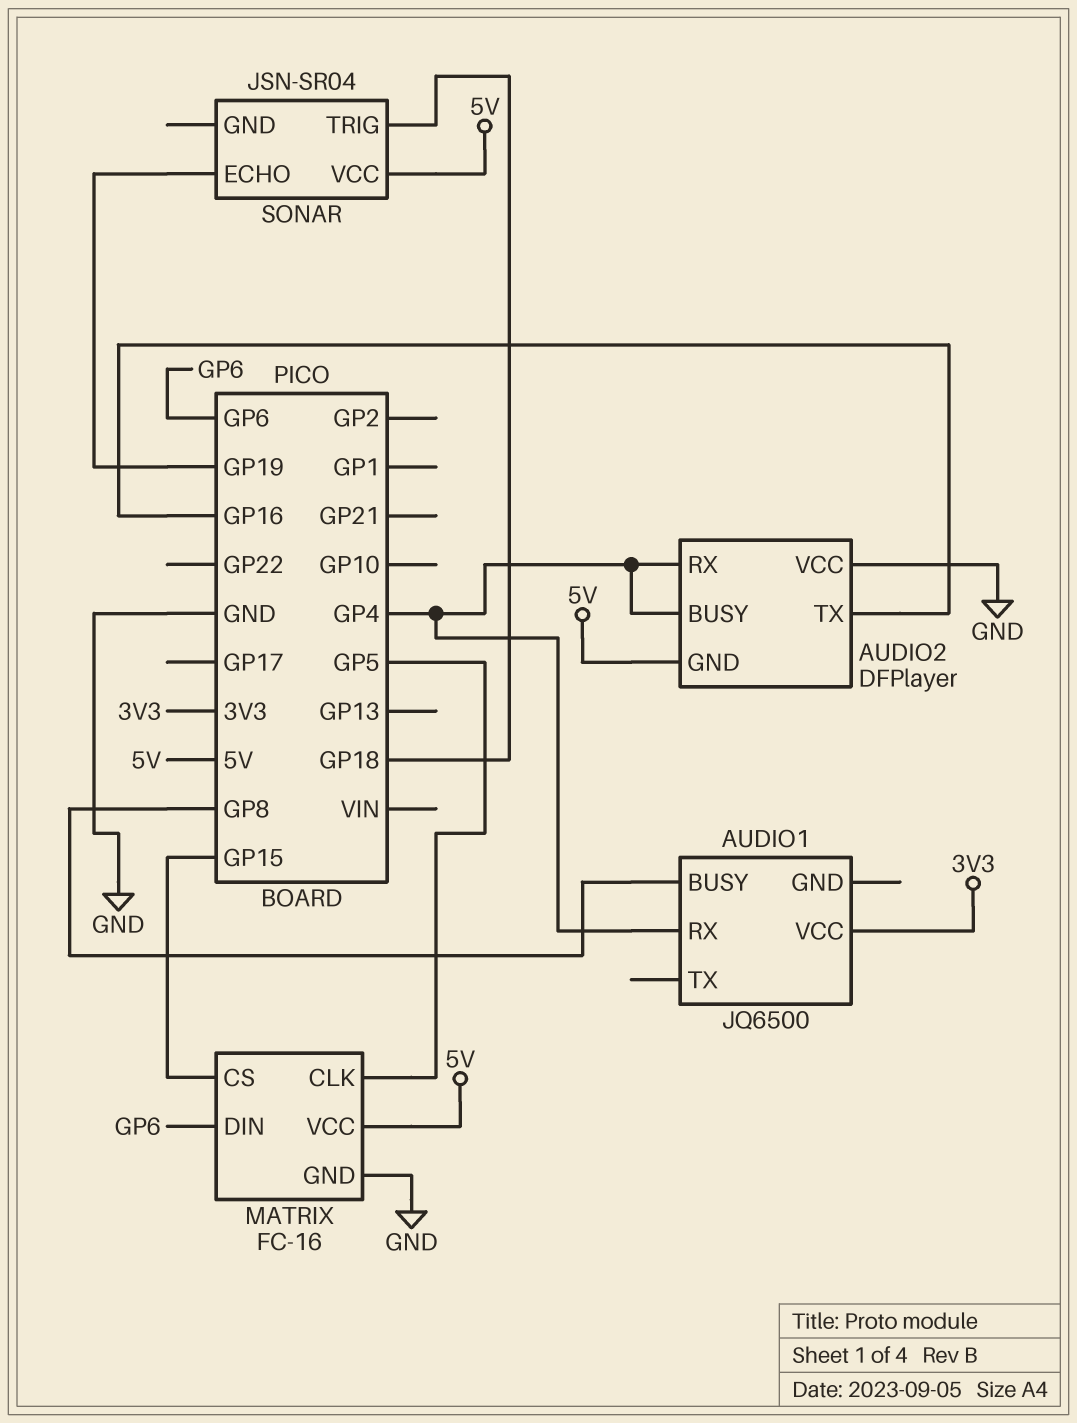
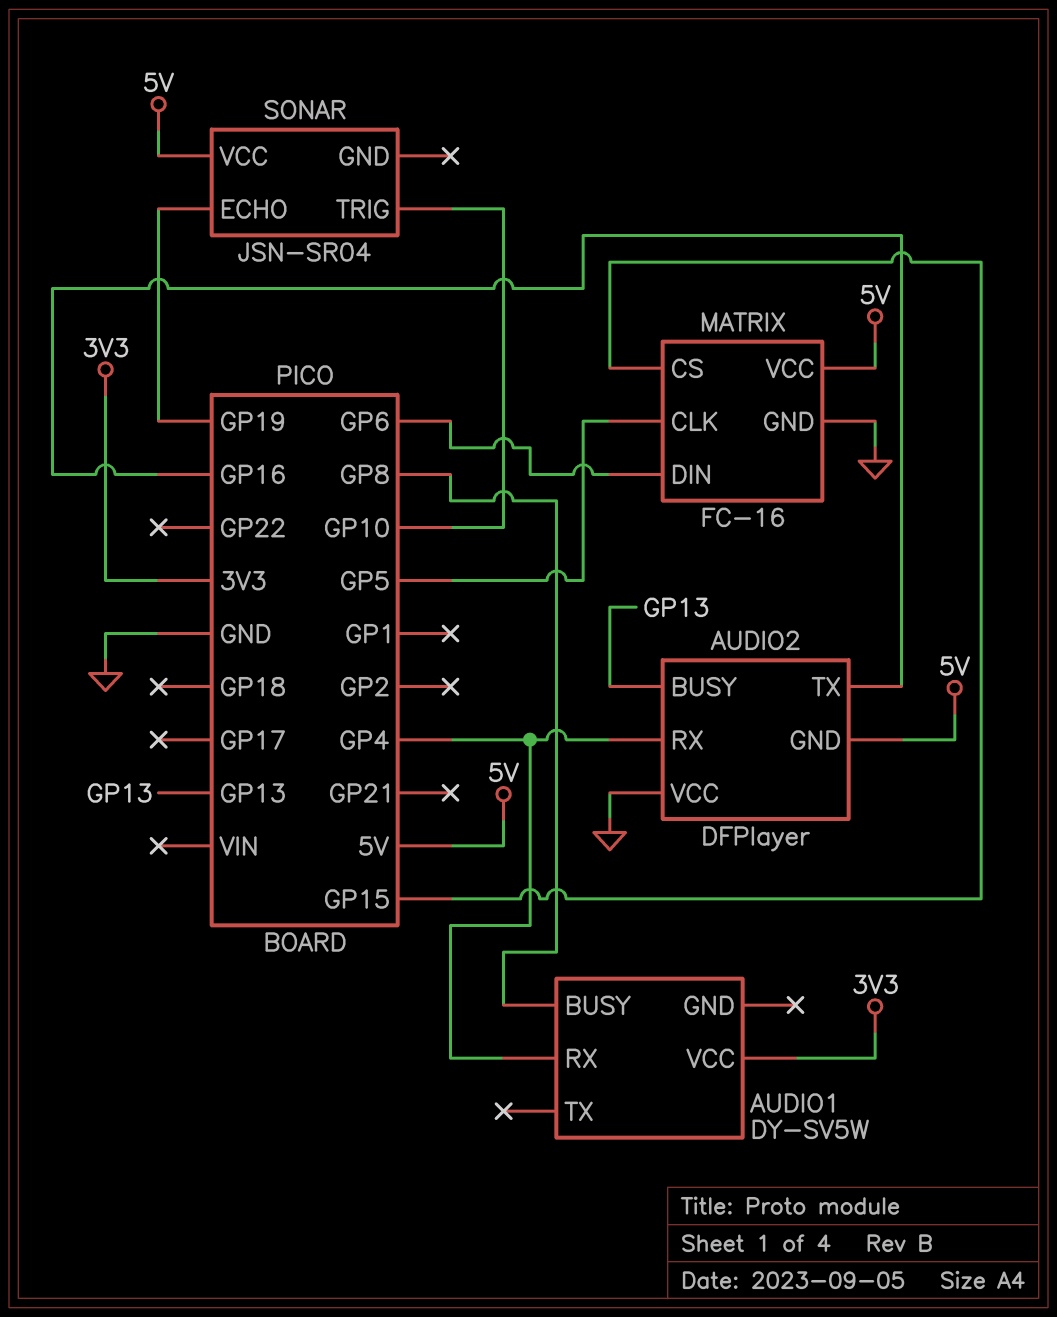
AUDIO1: JQ6500 -> DY-SV5W
AUDIO2 pin BUSY: GP4 -> GP13
SONAR pin TRIG: GP18 -> GP10

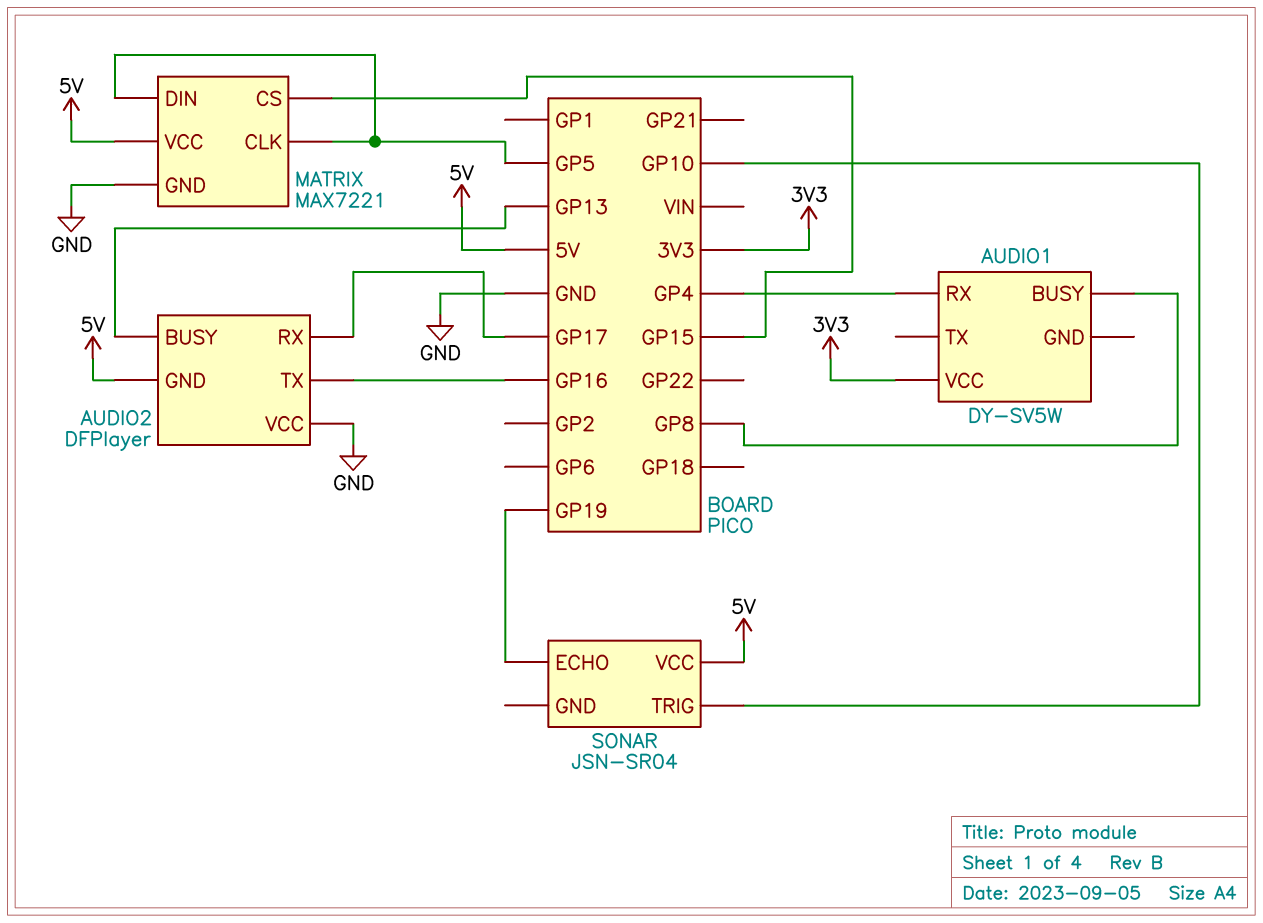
AUDIO2 pin RX: GP4 -> GP17
MATRIX: FC-16 -> MAX7221
MATRIX pin DIN: GP6 -> GP5

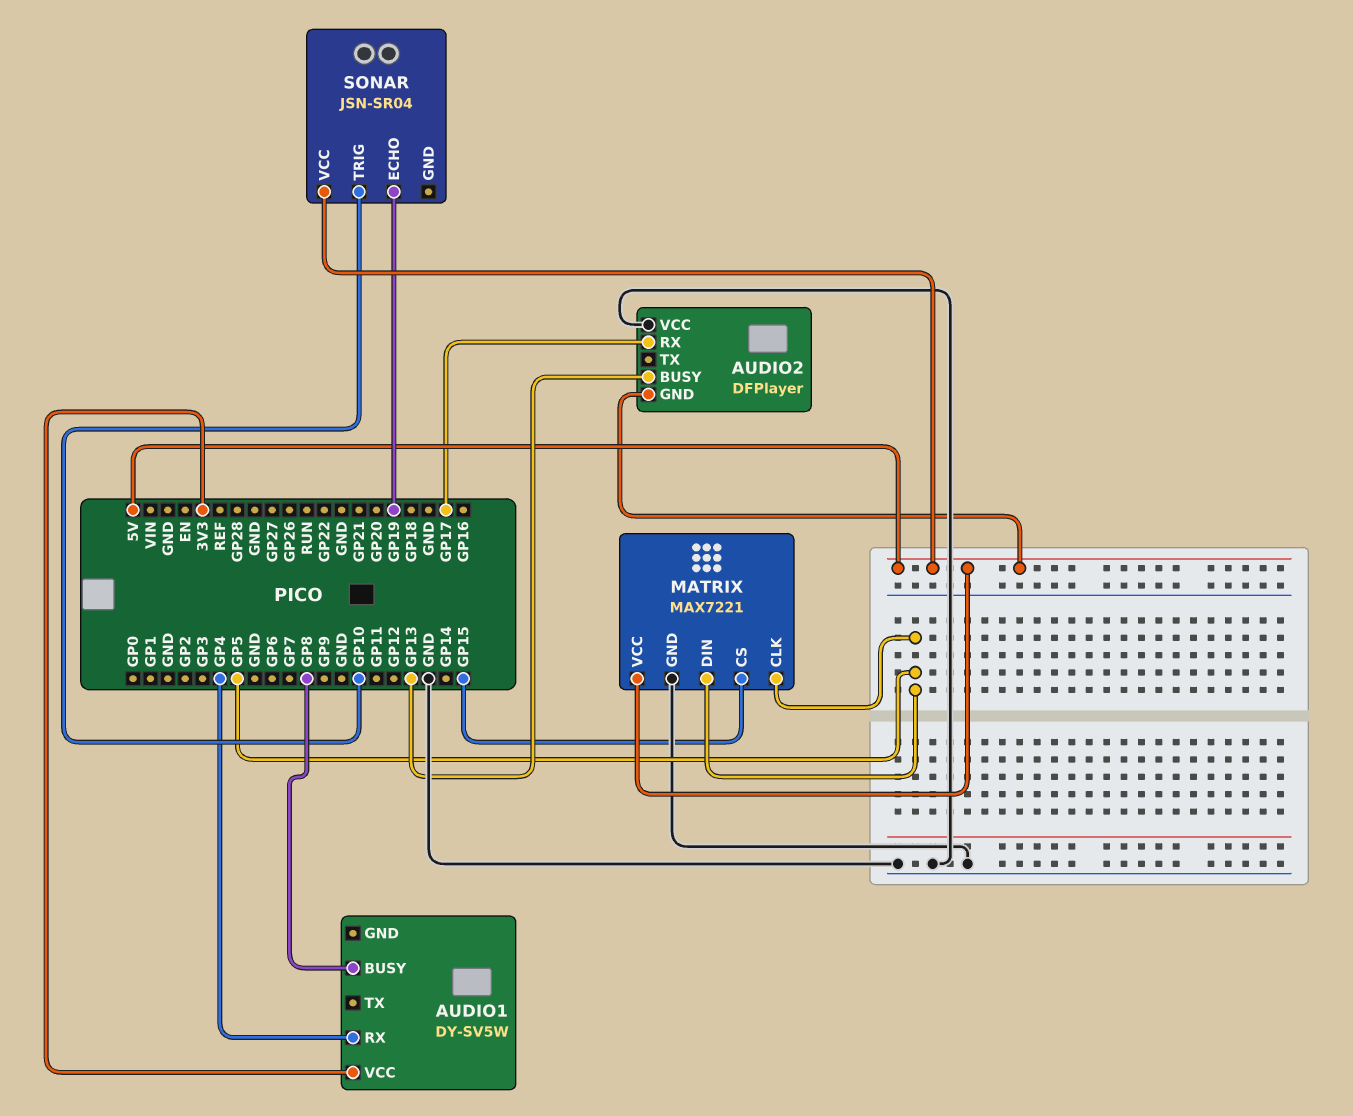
AUDIO2 pin TX: GP16 -> none

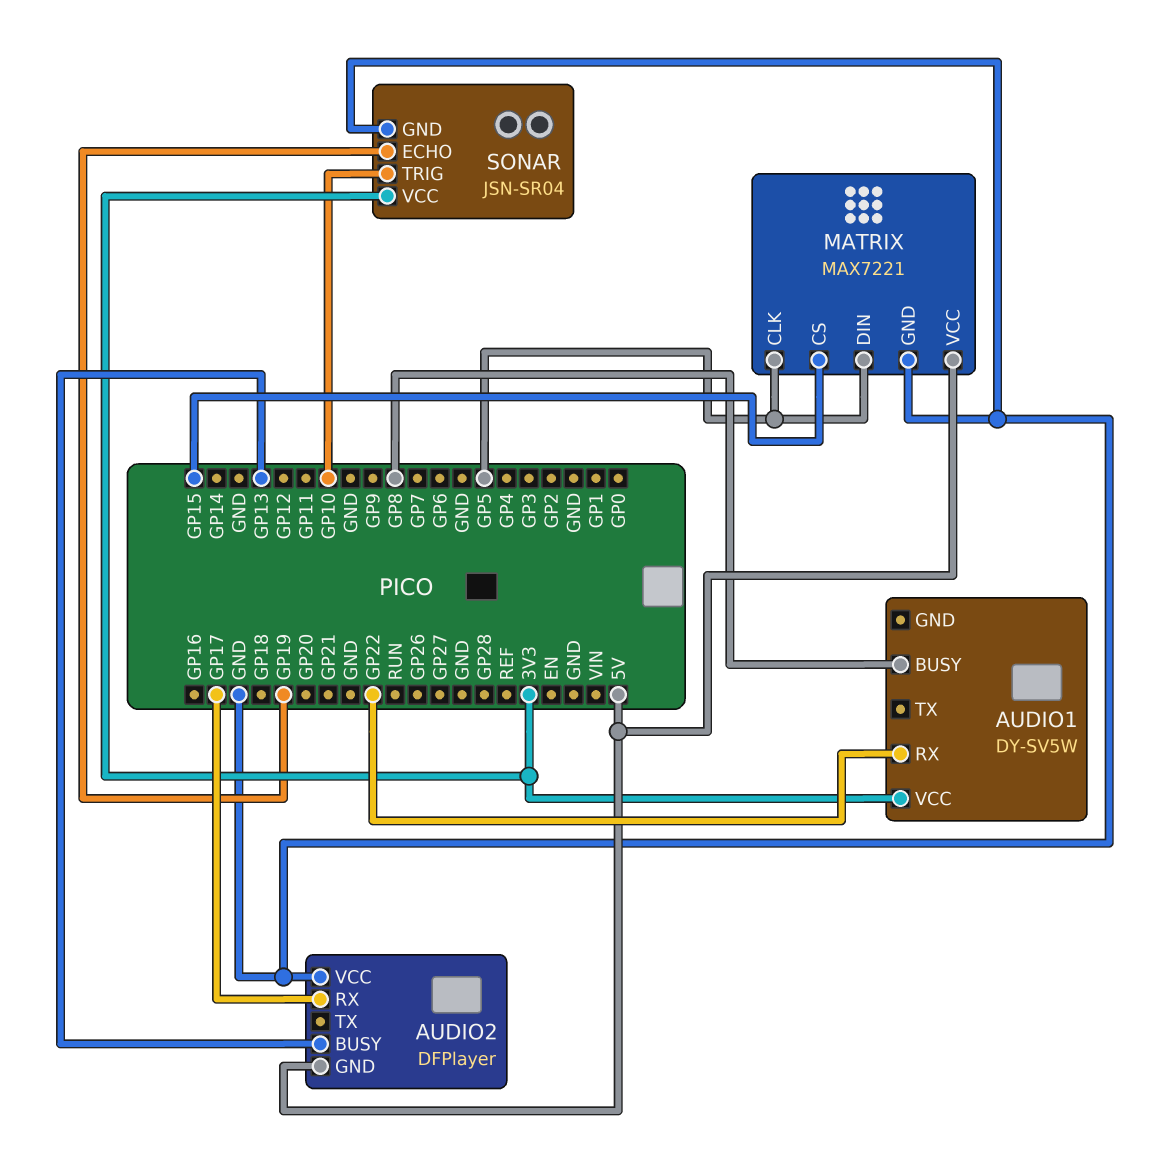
AUDIO1 pin RX: GP4 -> GP22
SONAR pin GND: none -> GND
SONAR pin VCC: 5V -> 3V3

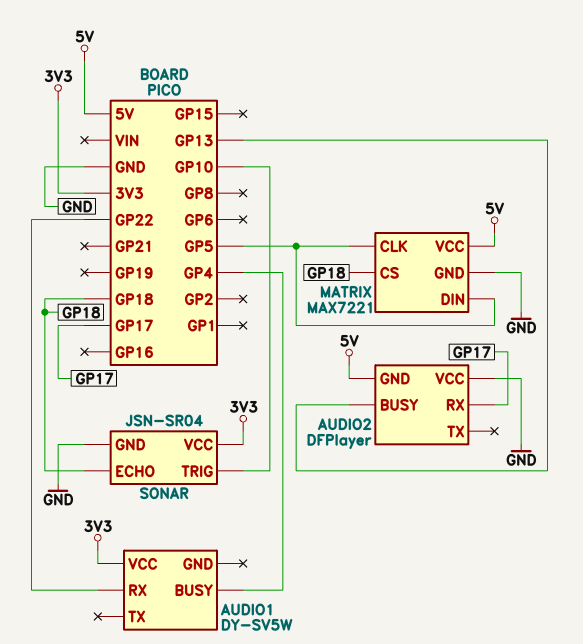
AUDIO1 pin BUSY: GP8 -> GP4
MATRIX pin CS: GP15 -> GP18
SONAR pin ECHO: GP19 -> GP18

